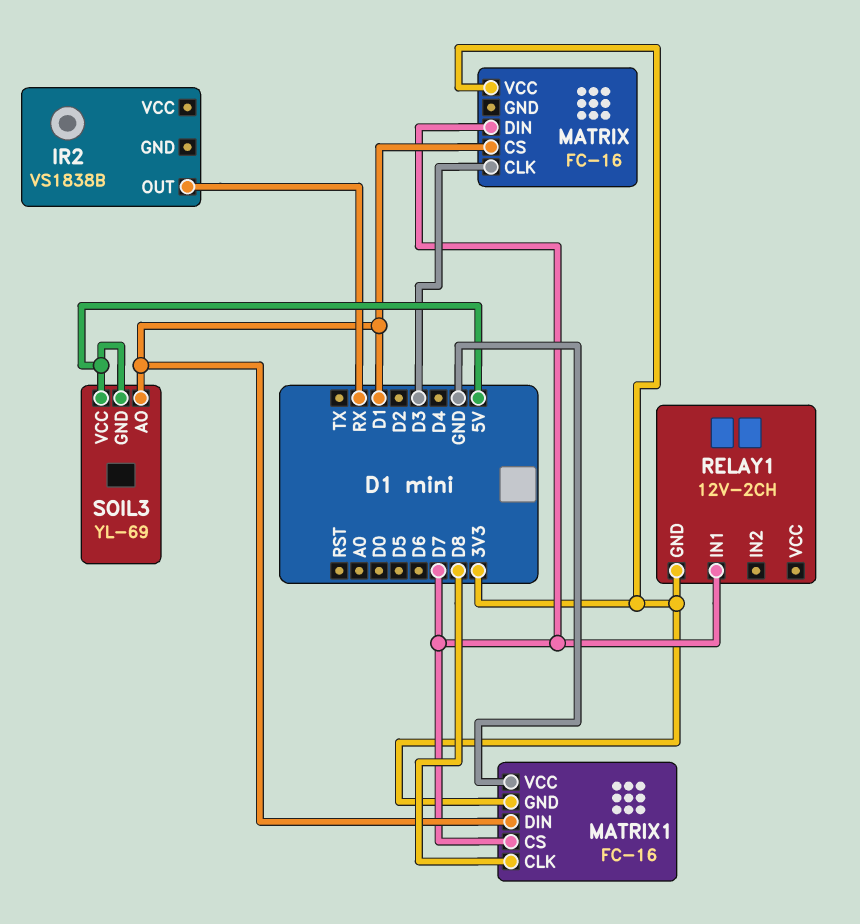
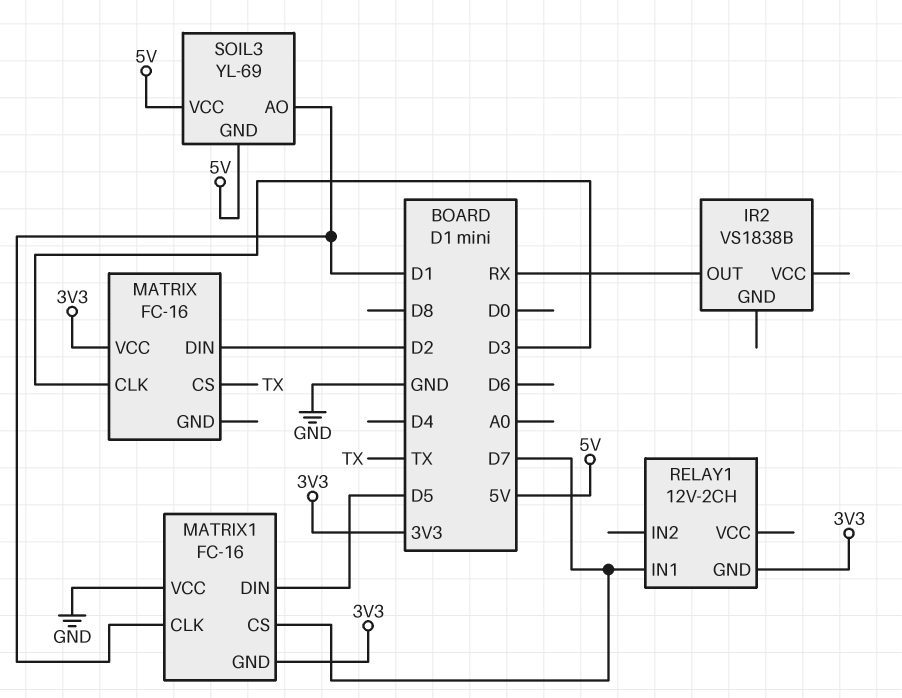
MATRIX pin CS: D1 -> TX
MATRIX pin DIN: D7 -> D2
MATRIX1 pin CLK: D8 -> D1
MATRIX1 pin DIN: D1 -> D5

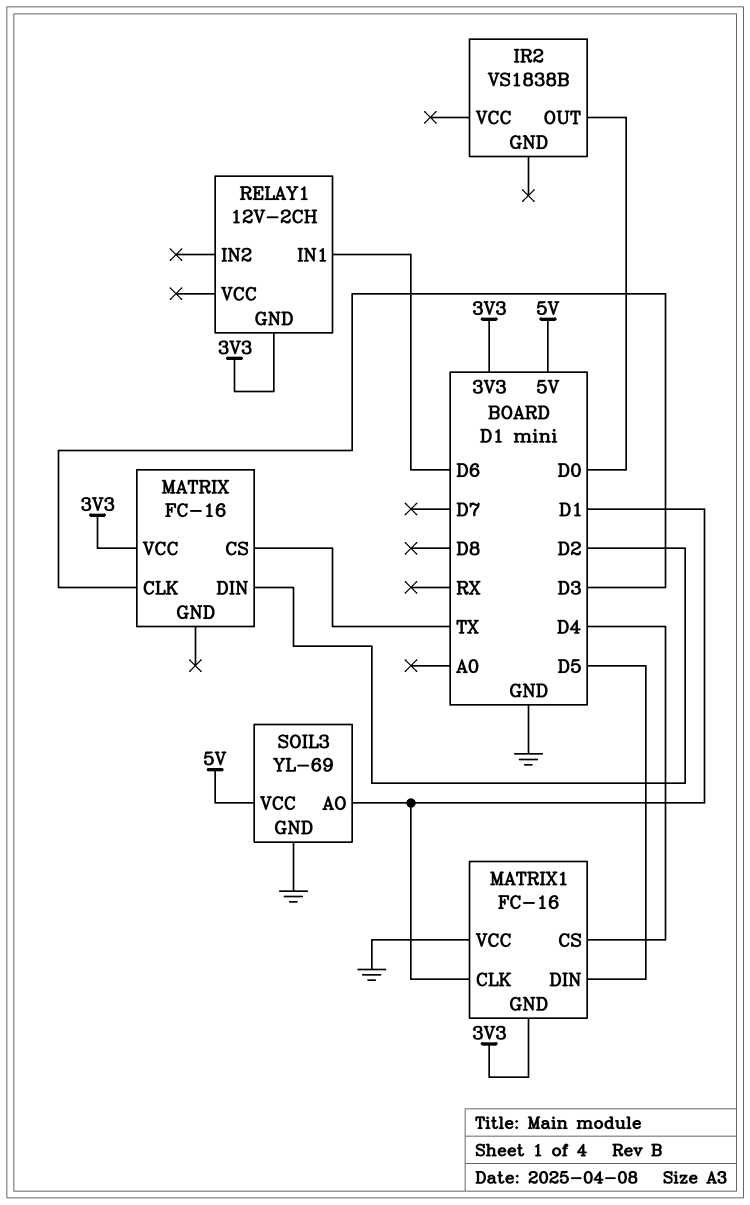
IR2 pin OUT: RX -> D0
MATRIX1 pin CS: D7 -> D4
RELAY1 pin IN1: D7 -> D6
SOIL3 pin GND: 5V -> GND

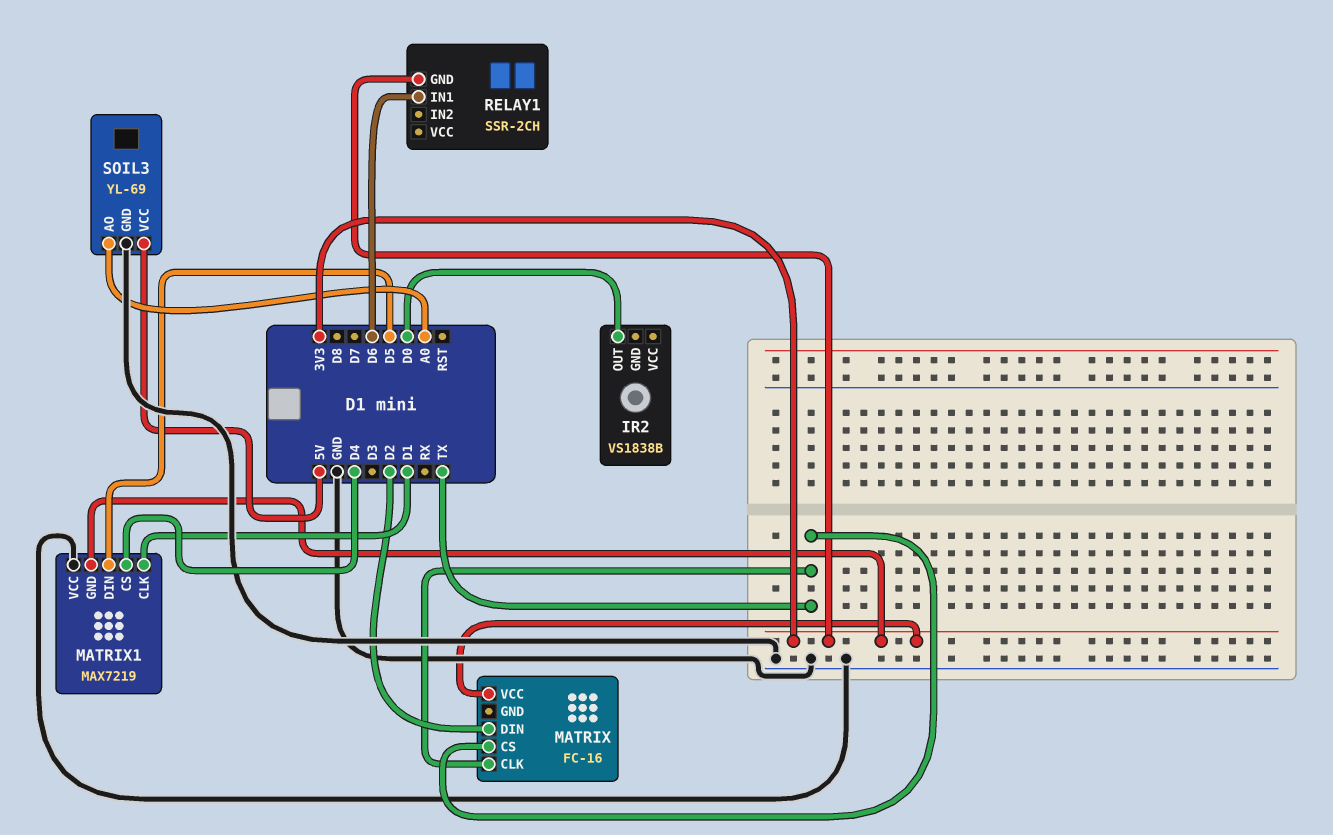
MATRIX pin CLK: D3 -> TX
MATRIX1: FC-16 -> MAX7219
RELAY1: 12V-2CH -> SSR-2CH
SOIL3 pin AO: D1 -> A0

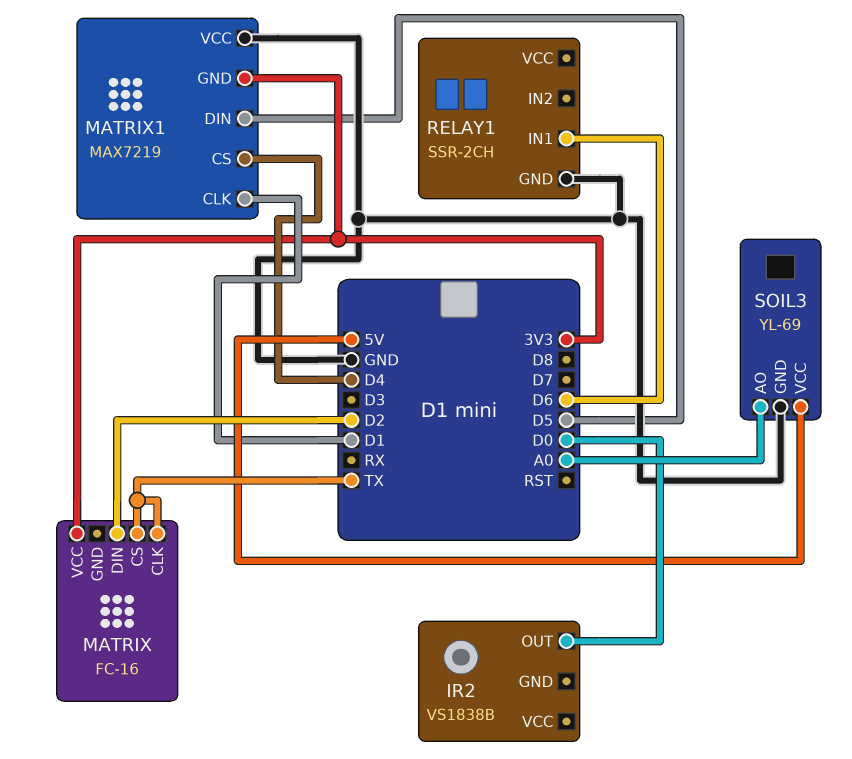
RELAY1 pin GND: 3V3 -> GND

